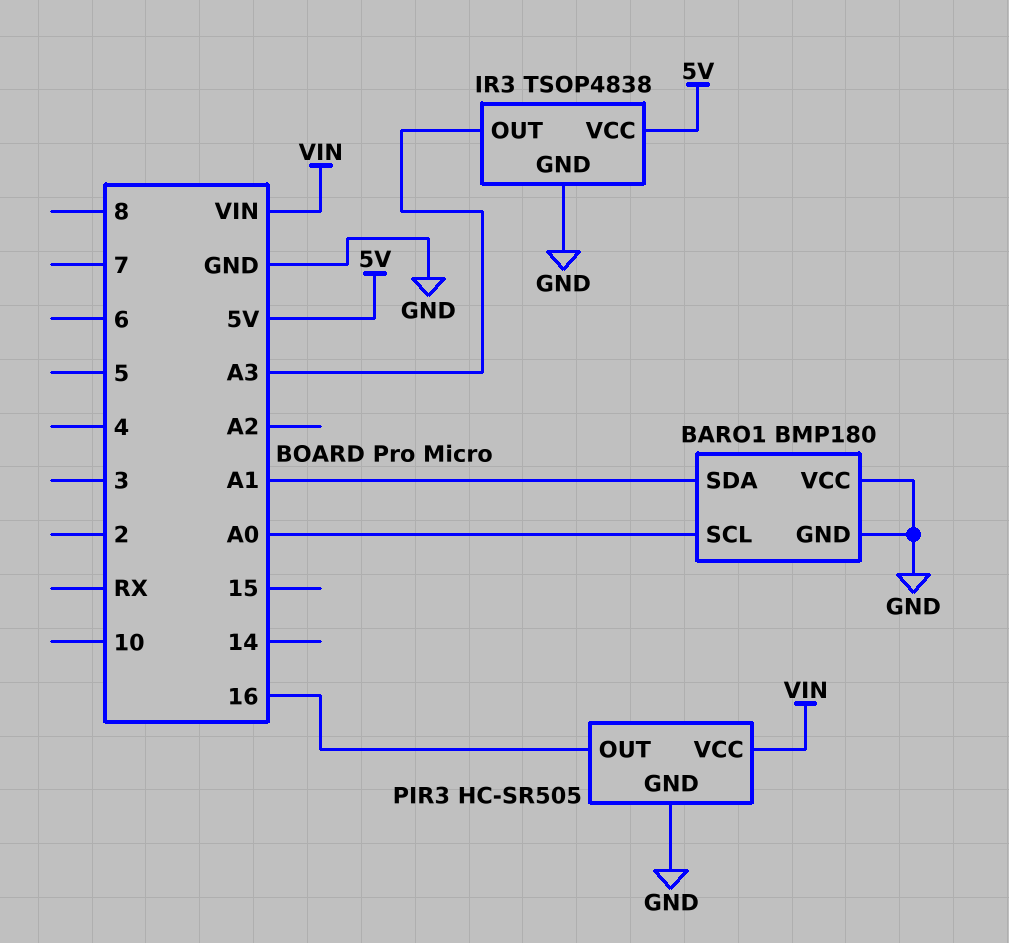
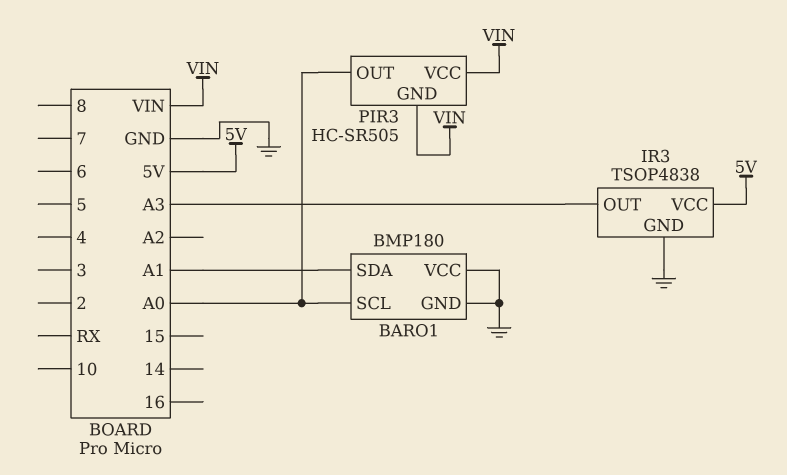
PIR3 pin GND: GND -> VIN
PIR3 pin OUT: 16 -> A0

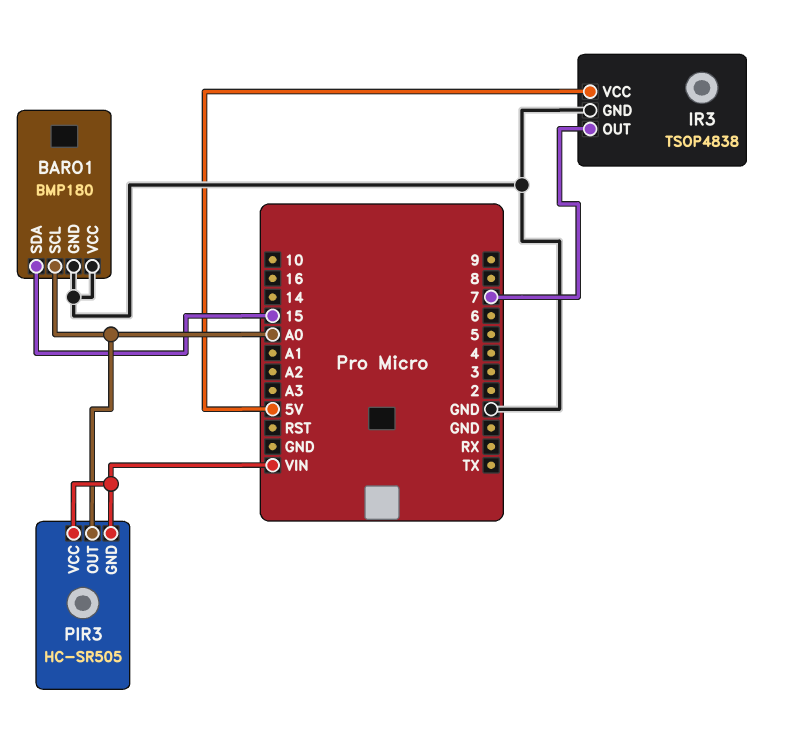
BARO1 pin SDA: A1 -> 15
IR3 pin OUT: A3 -> 7

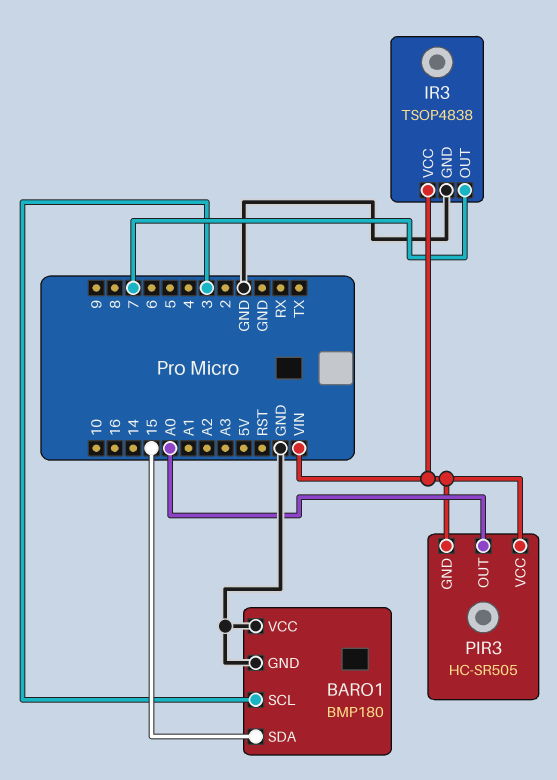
BARO1 pin SCL: A0 -> 3
IR3 pin VCC: 5V -> VIN

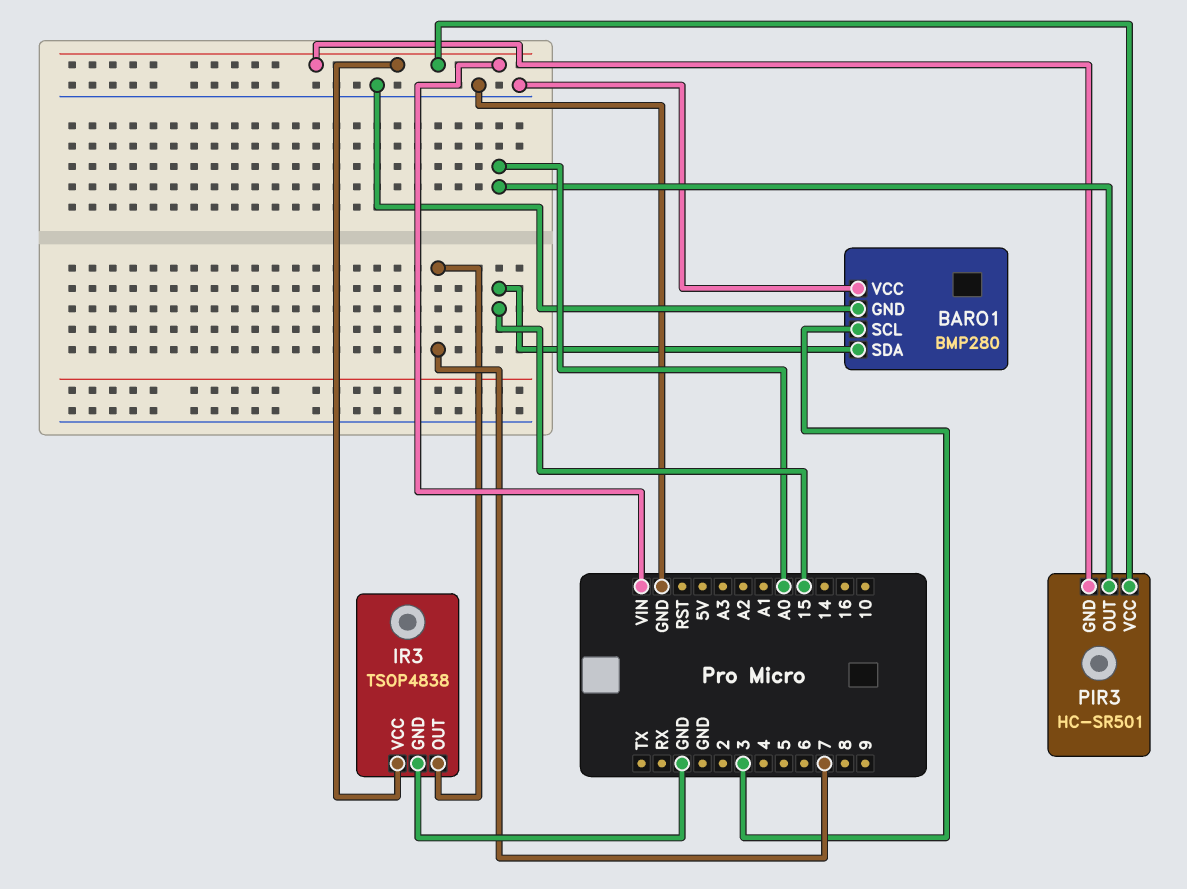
BARO1: BMP180 -> BMP280
PIR3: HC-SR505 -> HC-SR501

